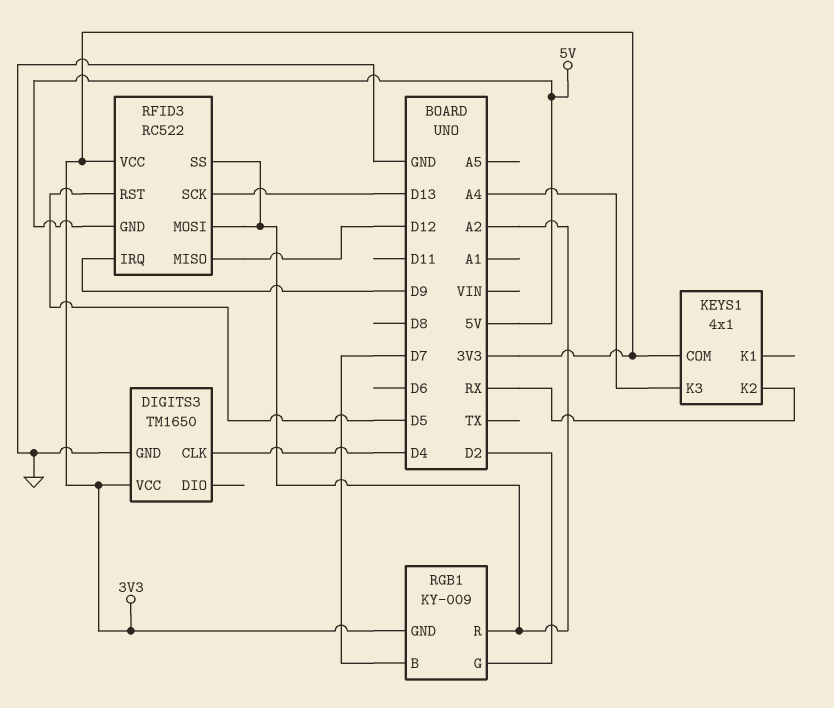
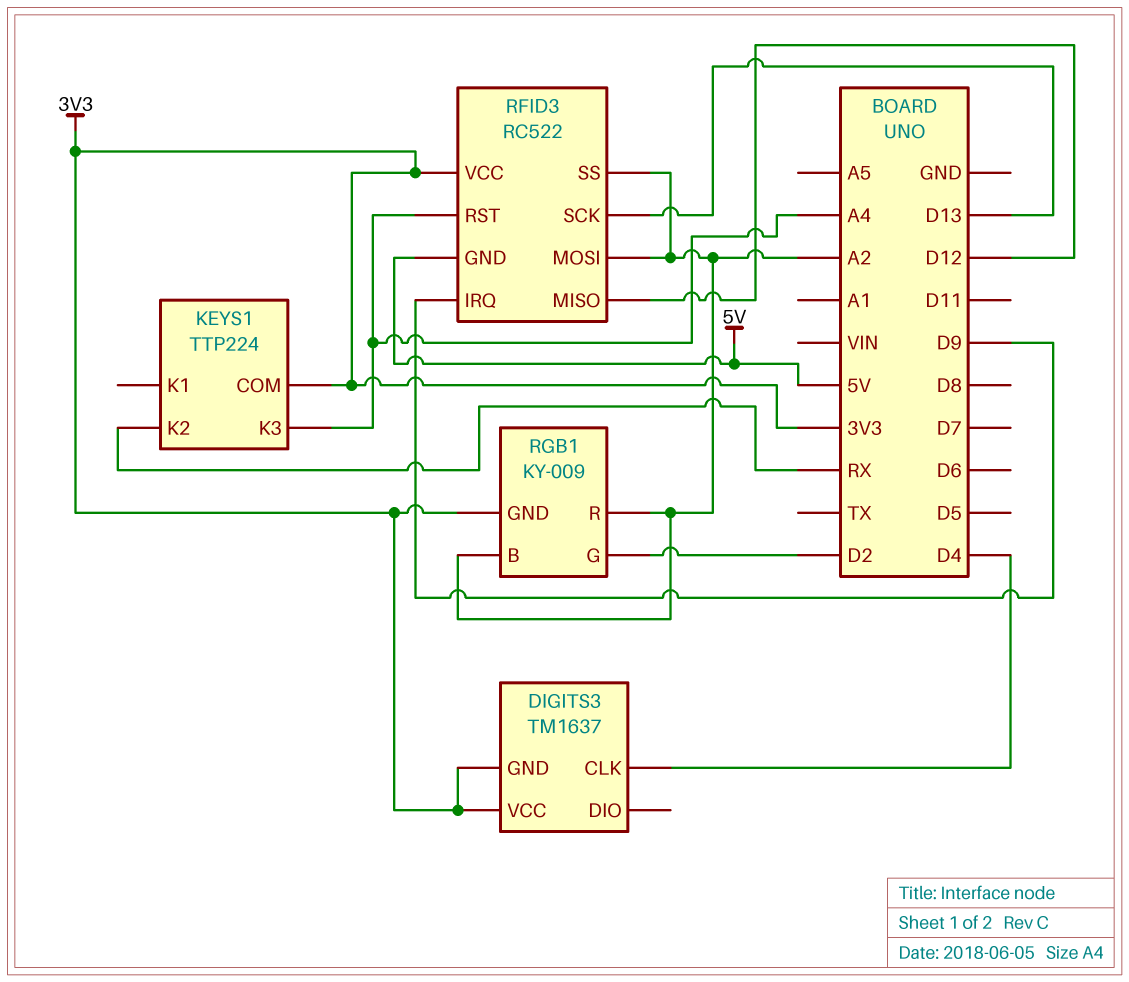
DIGITS3: TM1650 -> TM1637
DIGITS3 pin GND: GND -> 3V3
KEYS1: 4x1 -> TTP224
RFID3 pin RST: D5 -> A4
RGB1 pin B: D7 -> A2

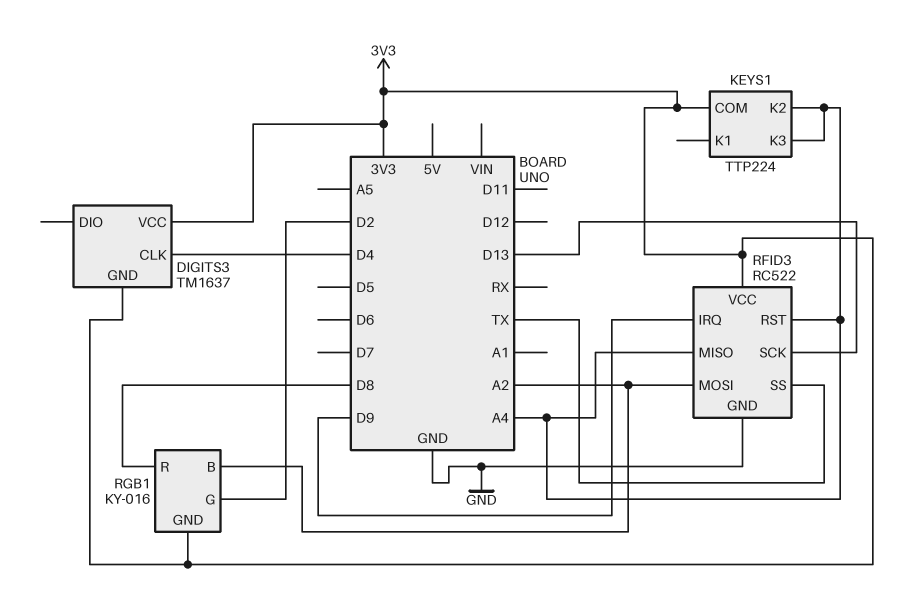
KEYS1 pin K2: RX -> A4
RFID3 pin GND: 5V -> GND
RFID3 pin MISO: D12 -> A4
RFID3 pin SS: A2 -> TX
RGB1: KY-009 -> KY-016
RGB1 pin R: A2 -> D8

